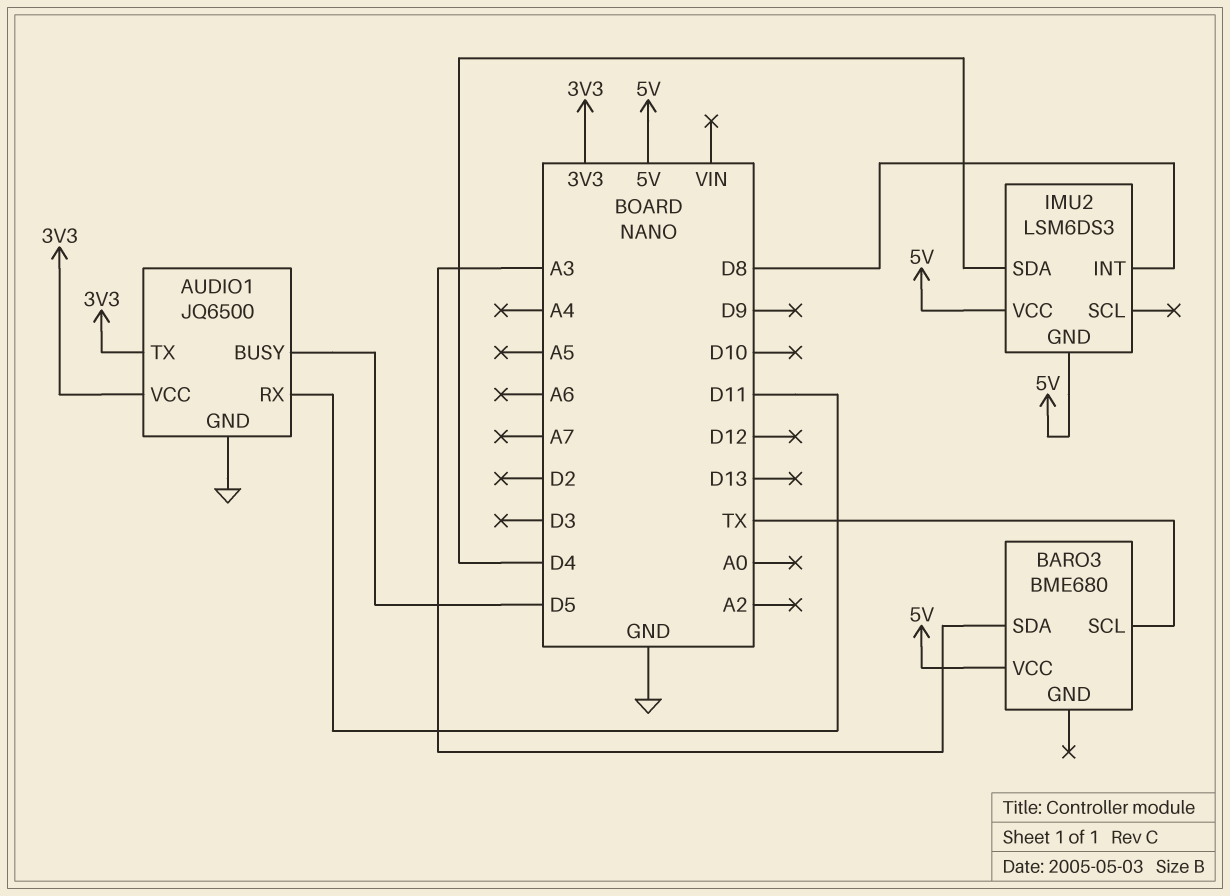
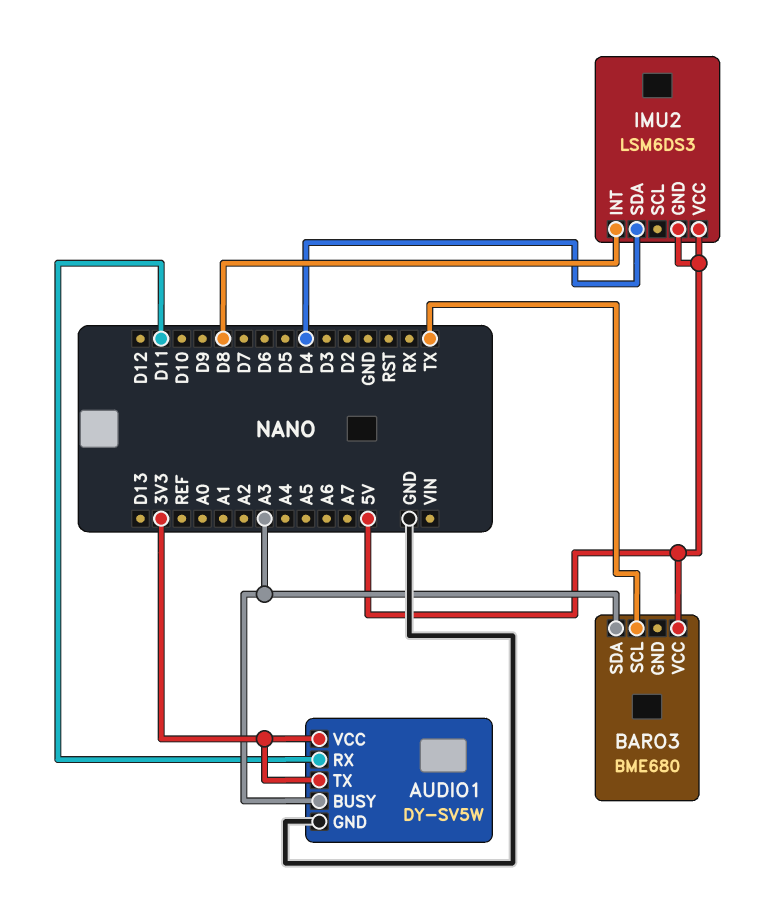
AUDIO1: JQ6500 -> DY-SV5W
AUDIO1 pin BUSY: D5 -> A3

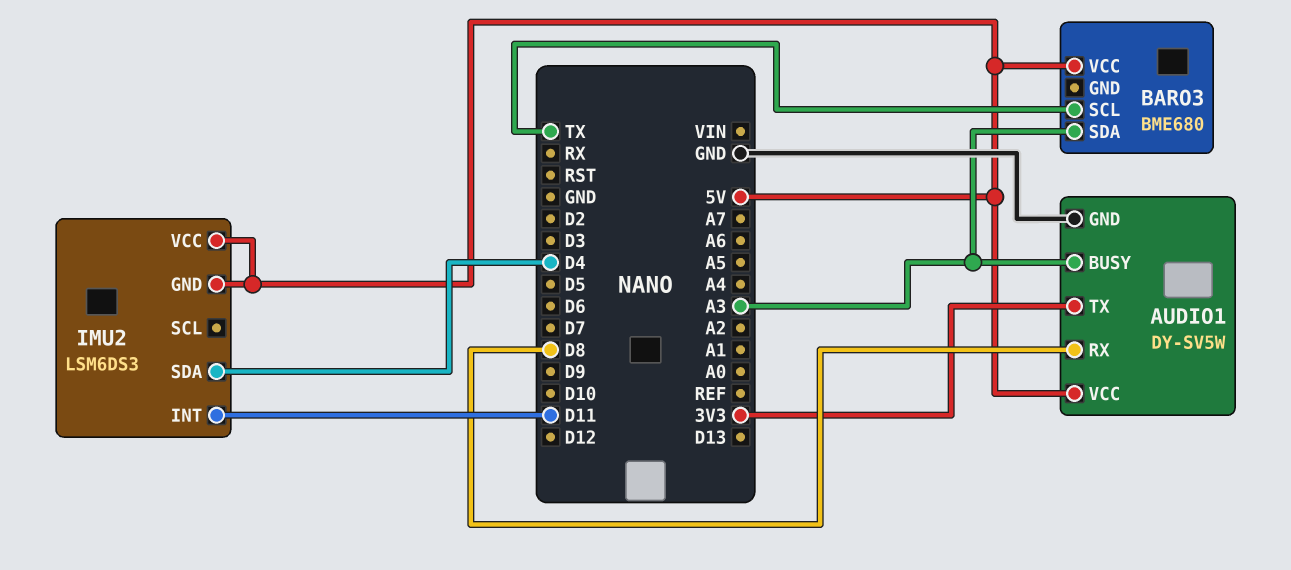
AUDIO1 pin RX: D11 -> D8
AUDIO1 pin VCC: 3V3 -> 5V
IMU2 pin INT: D8 -> D11

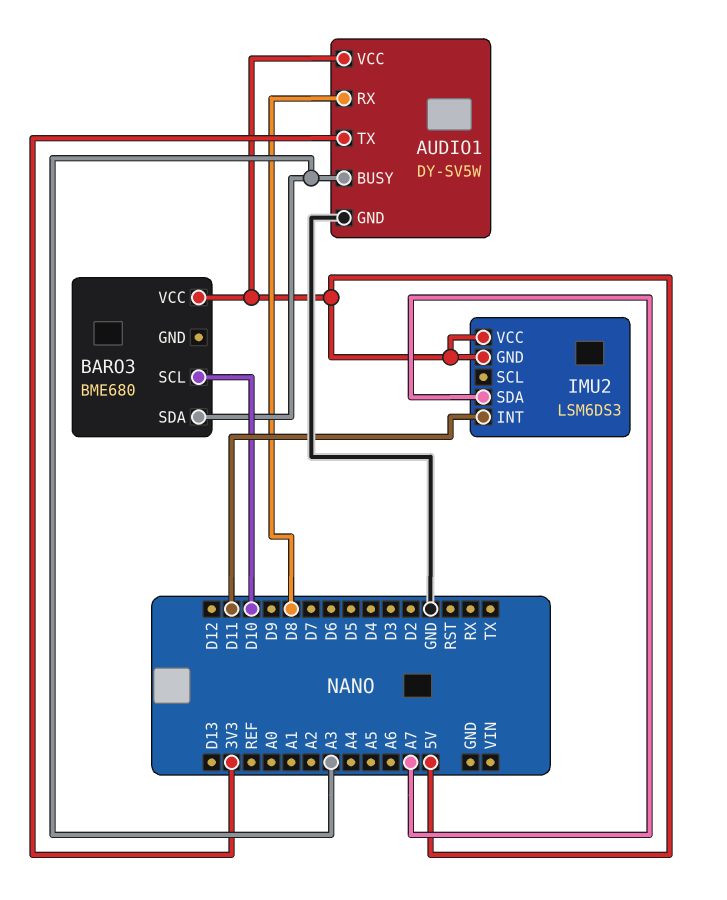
BARO3 pin SCL: TX -> D10
IMU2 pin SDA: D4 -> A7

